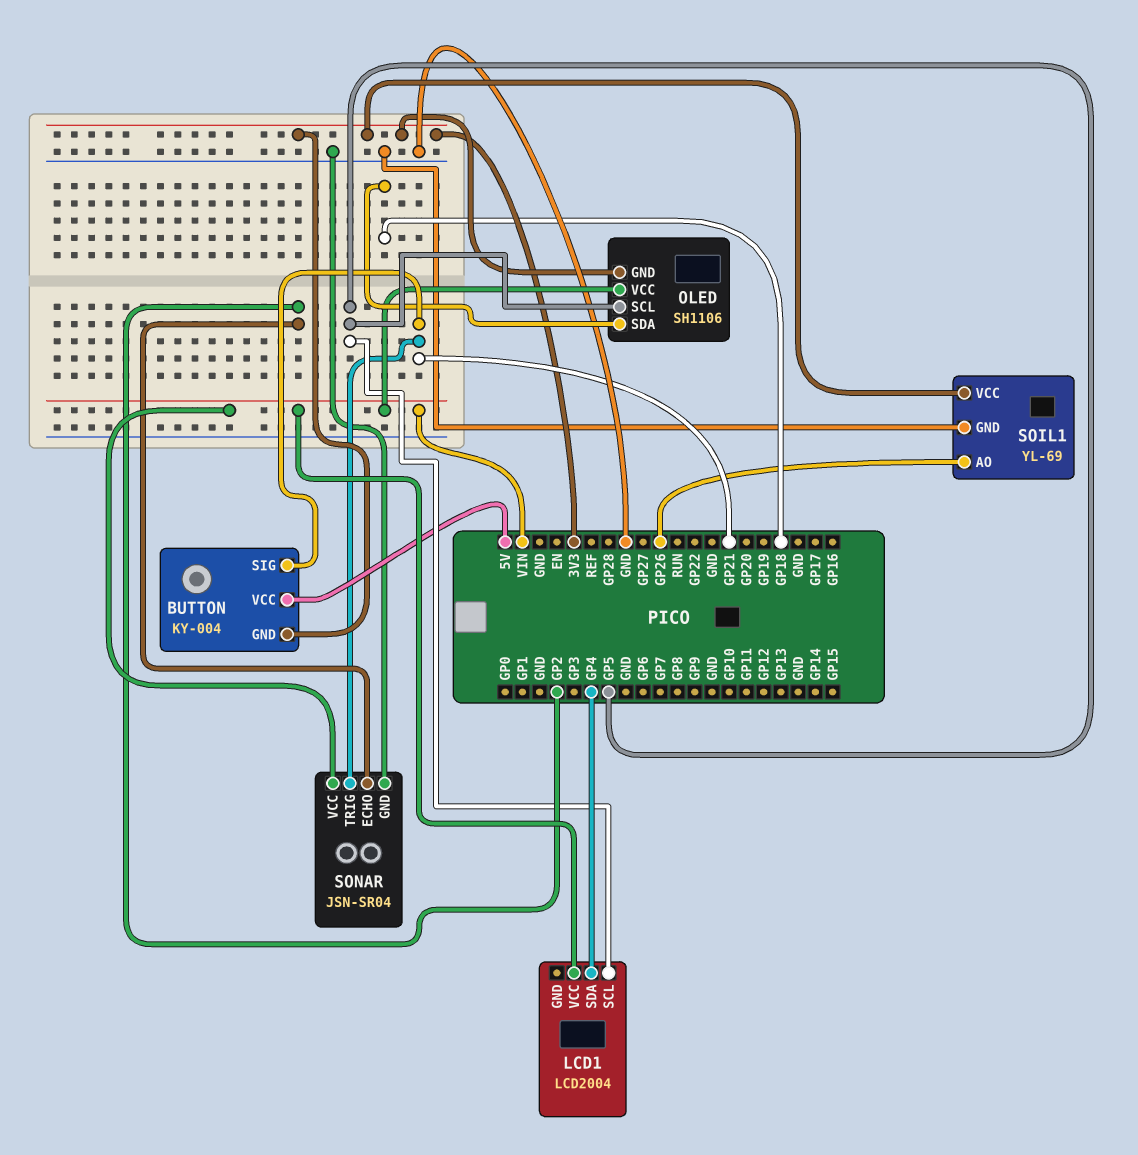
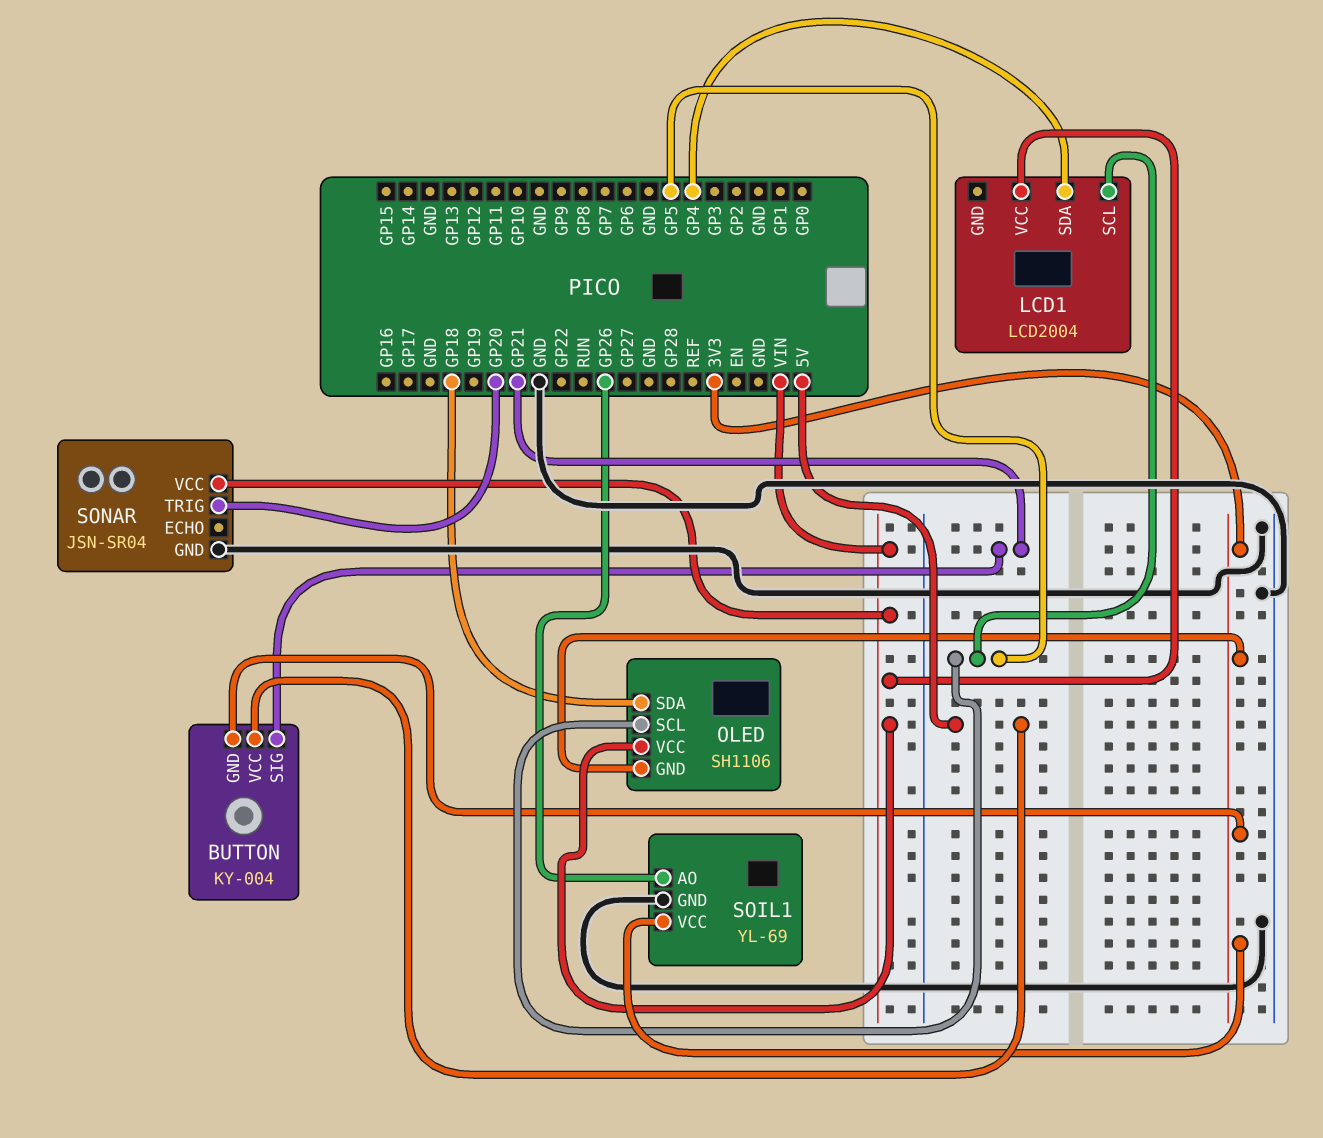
SONAR pin ECHO: GP2 -> none
SONAR pin TRIG: GP21 -> GP20

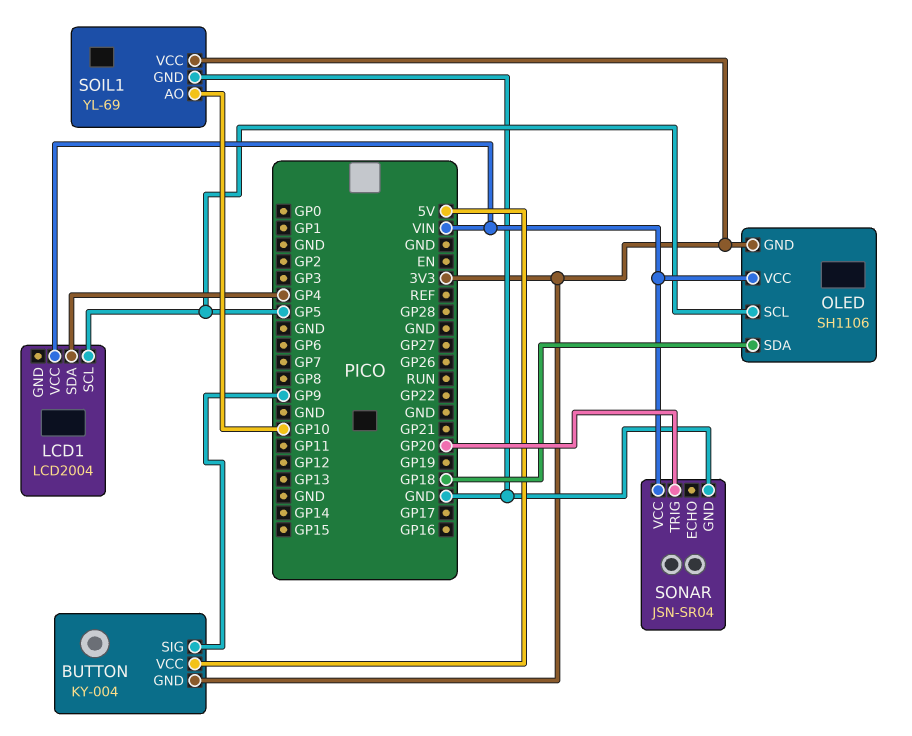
BUTTON pin SIG: GP21 -> GP9
SOIL1 pin AO: GP26 -> GP10

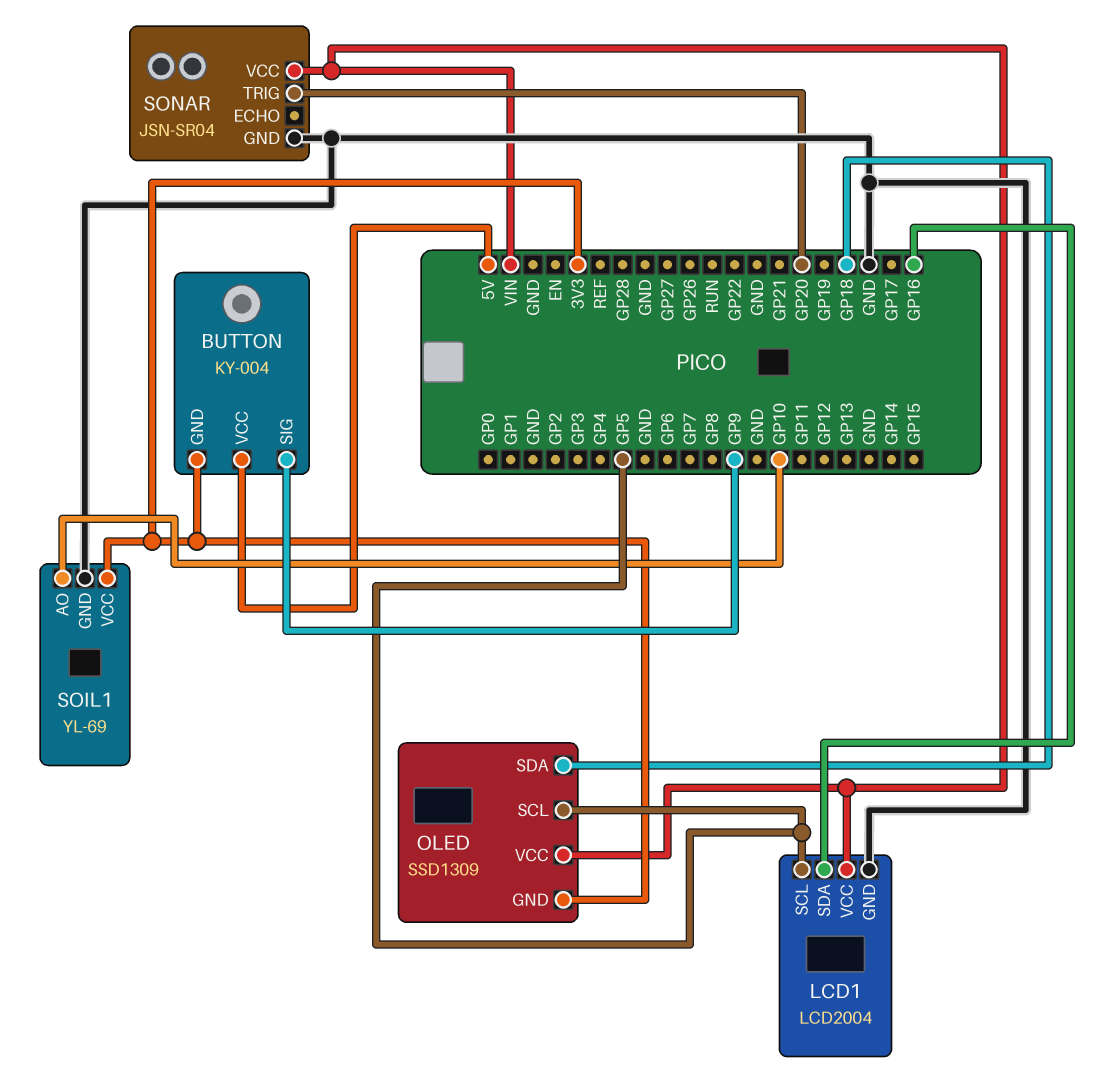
LCD1 pin GND: none -> GND
LCD1 pin SDA: GP4 -> GP16
OLED: SH1106 -> SSD1309

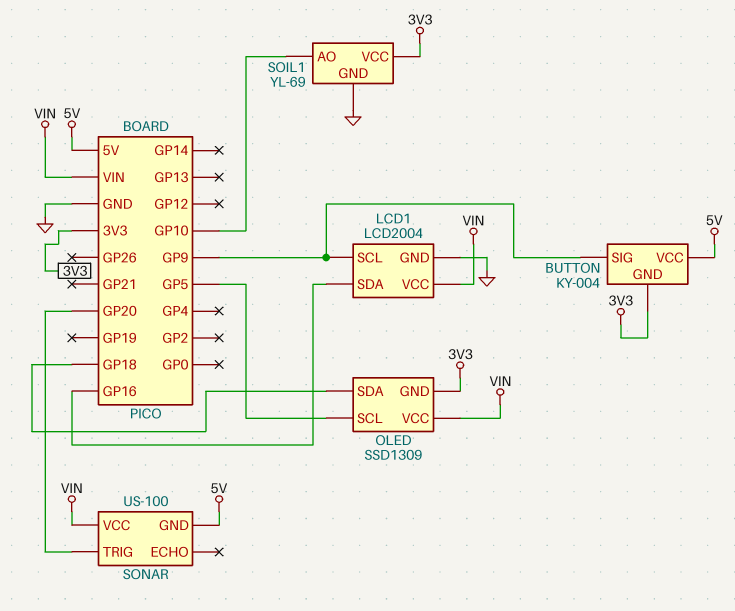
LCD1 pin SCL: GP5 -> GP9
SONAR: JSN-SR04 -> US-100
SONAR pin GND: GND -> 5V

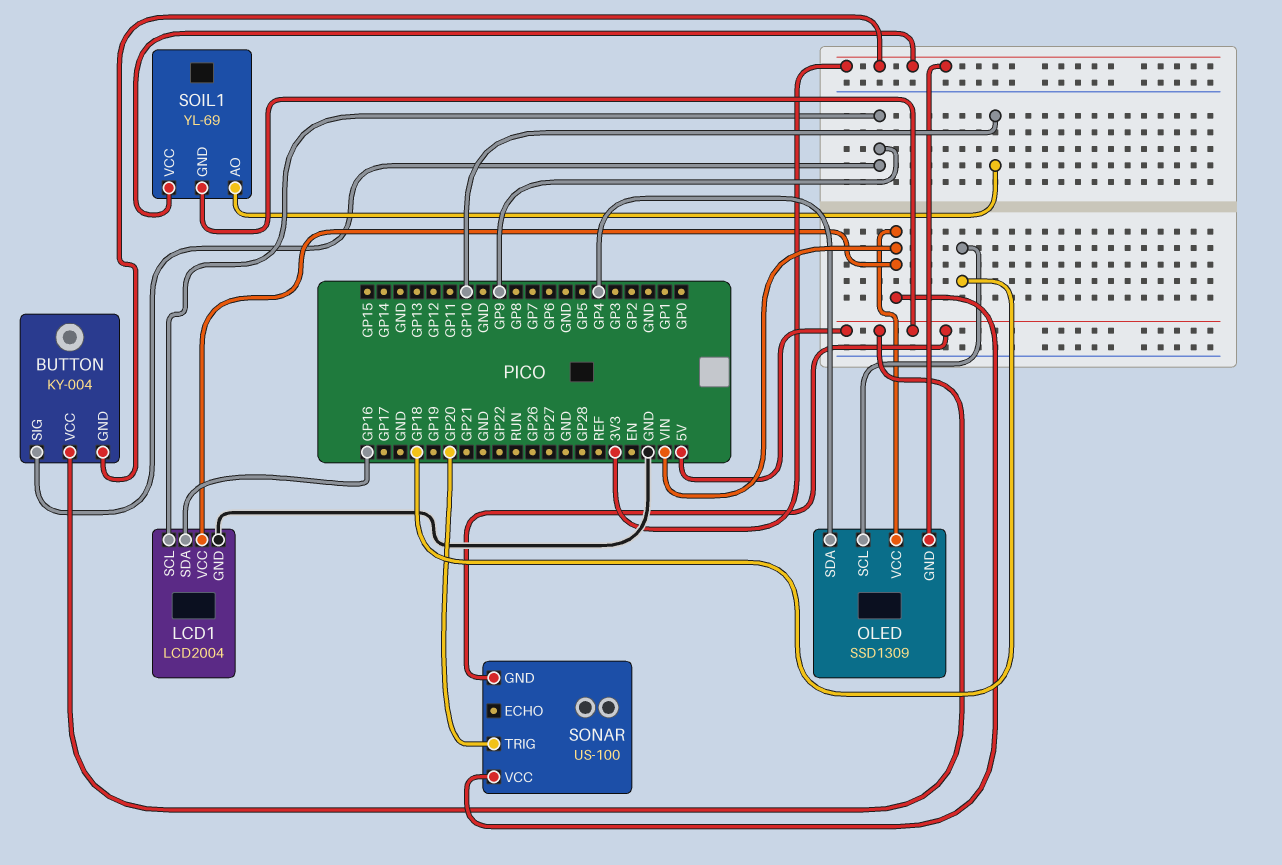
OLED pin SCL: GP5 -> GP18
OLED pin SDA: GP18 -> GP4
SOIL1 pin GND: GND -> 5V

